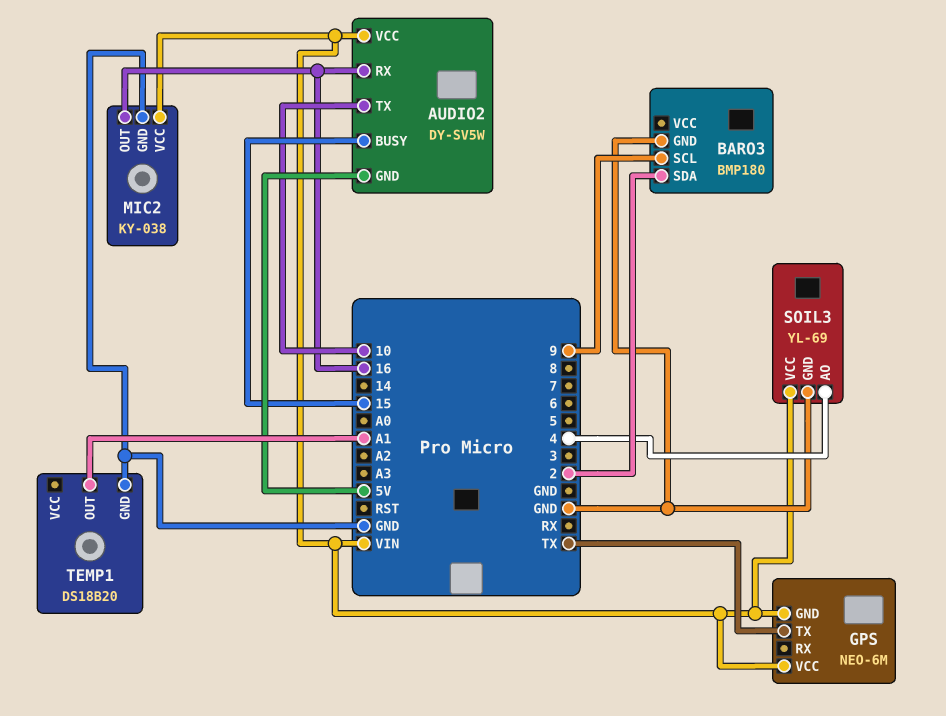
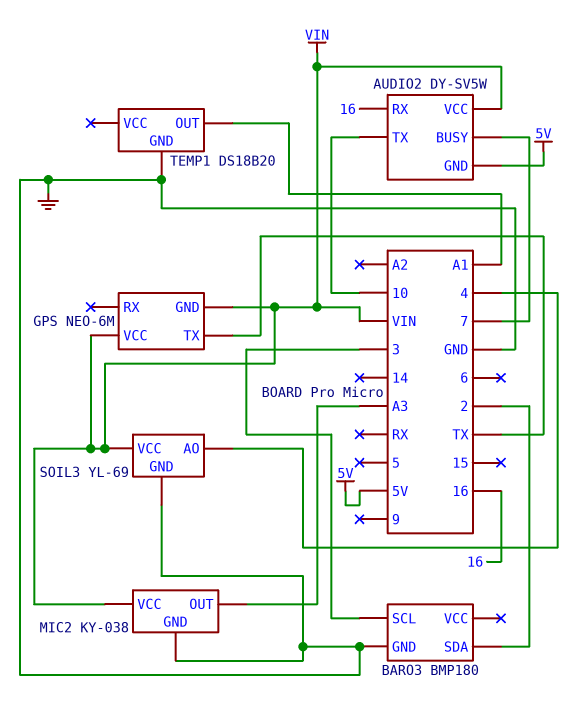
AUDIO2 pin BUSY: 15 -> 7
BARO3 pin SCL: 9 -> 3
MIC2 pin OUT: 16 -> A3

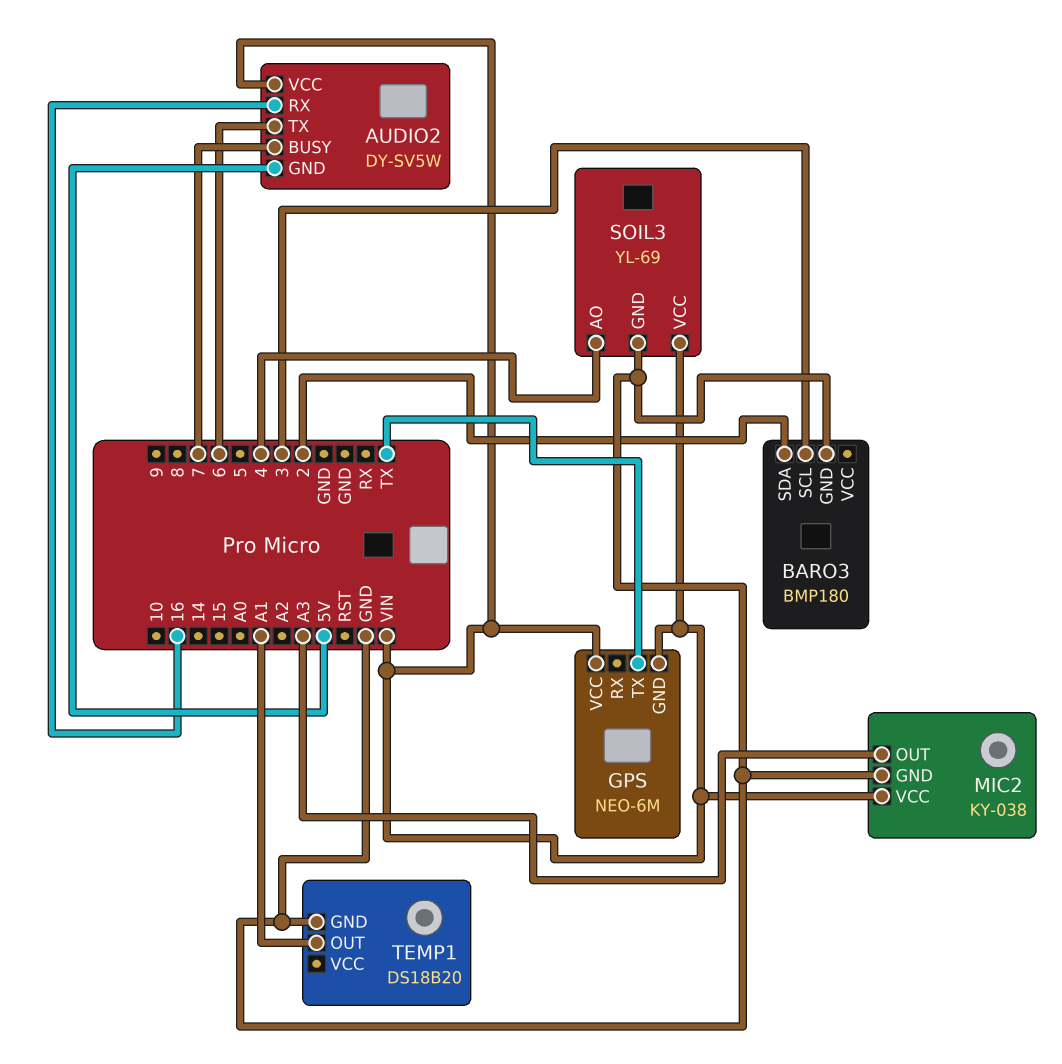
AUDIO2 pin TX: 10 -> 6

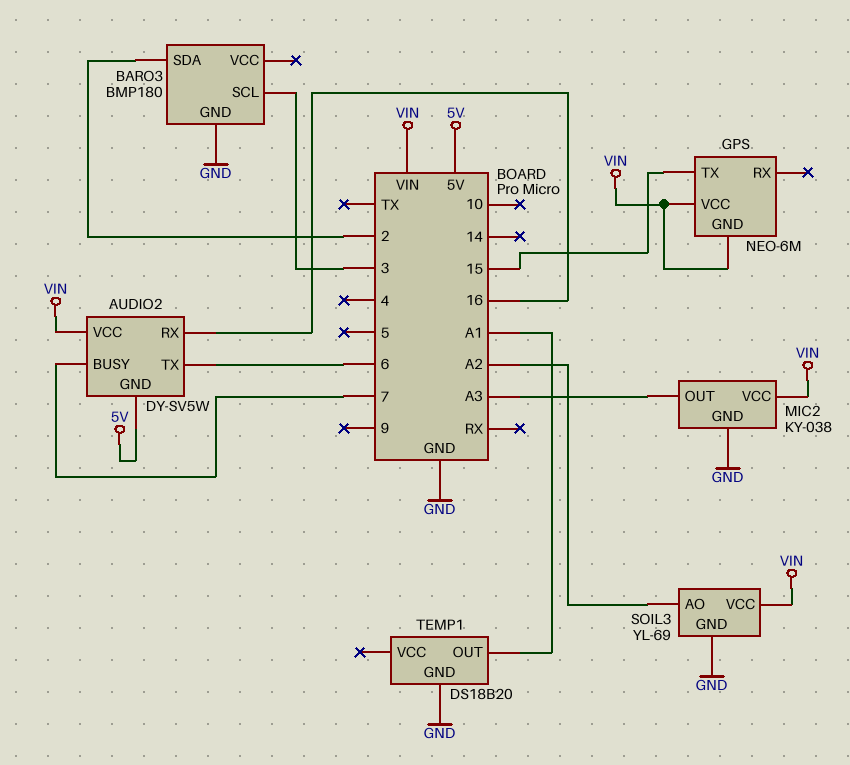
GPS pin TX: TX -> 15
SOIL3 pin AO: 4 -> A2

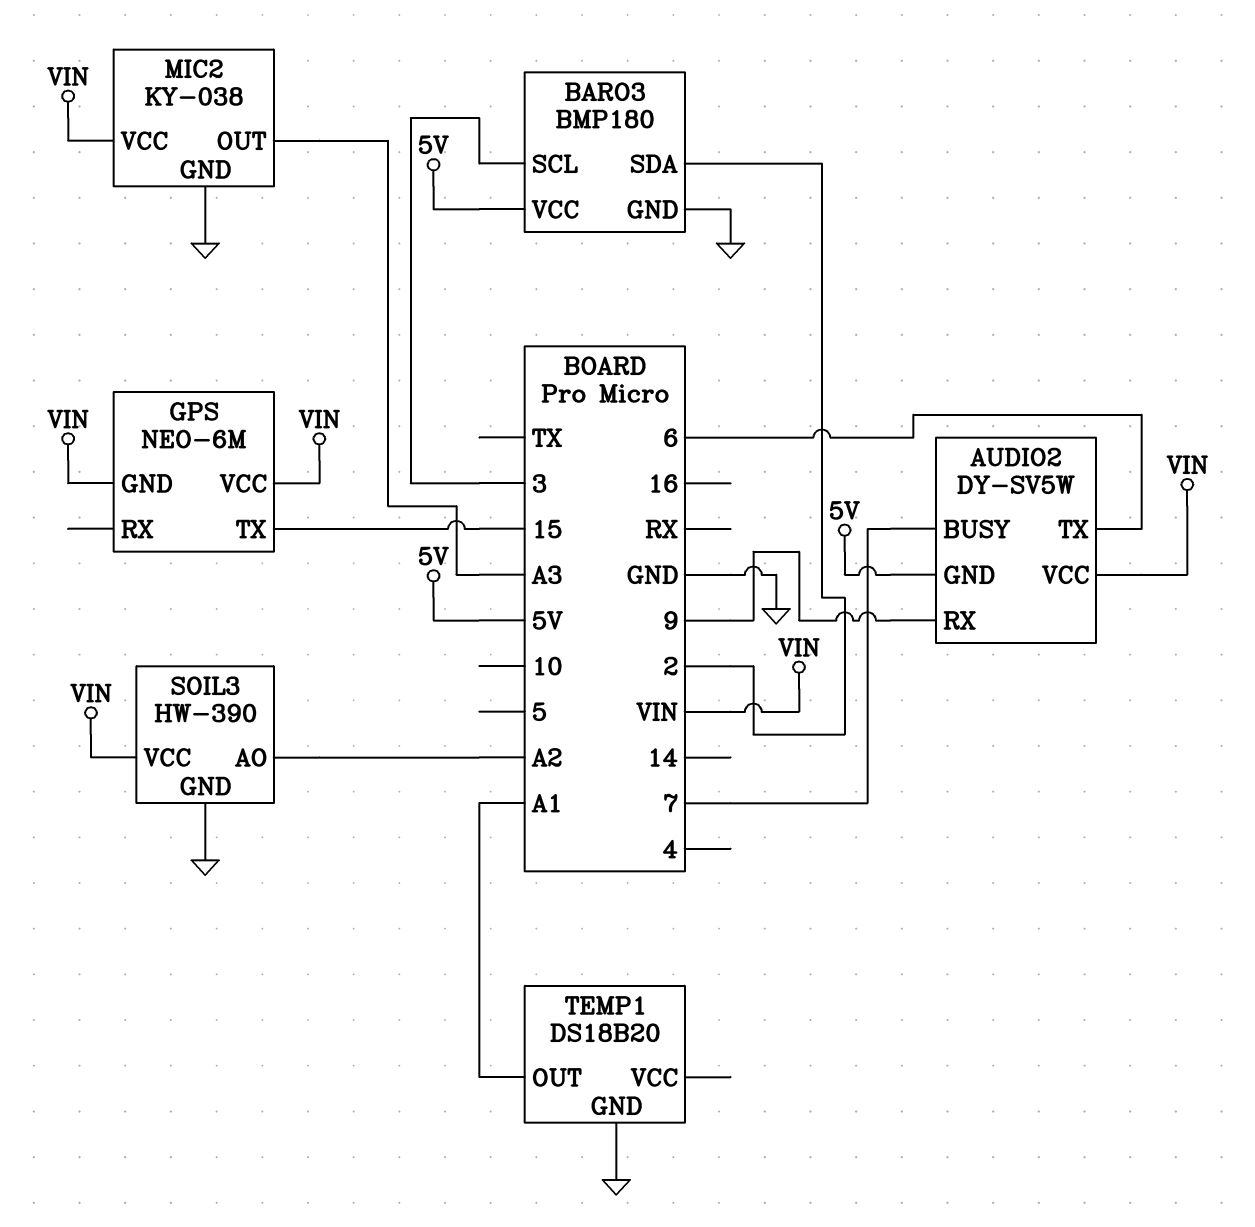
AUDIO2 pin RX: 16 -> 9
BARO3 pin VCC: none -> 5V
SOIL3: YL-69 -> HW-390

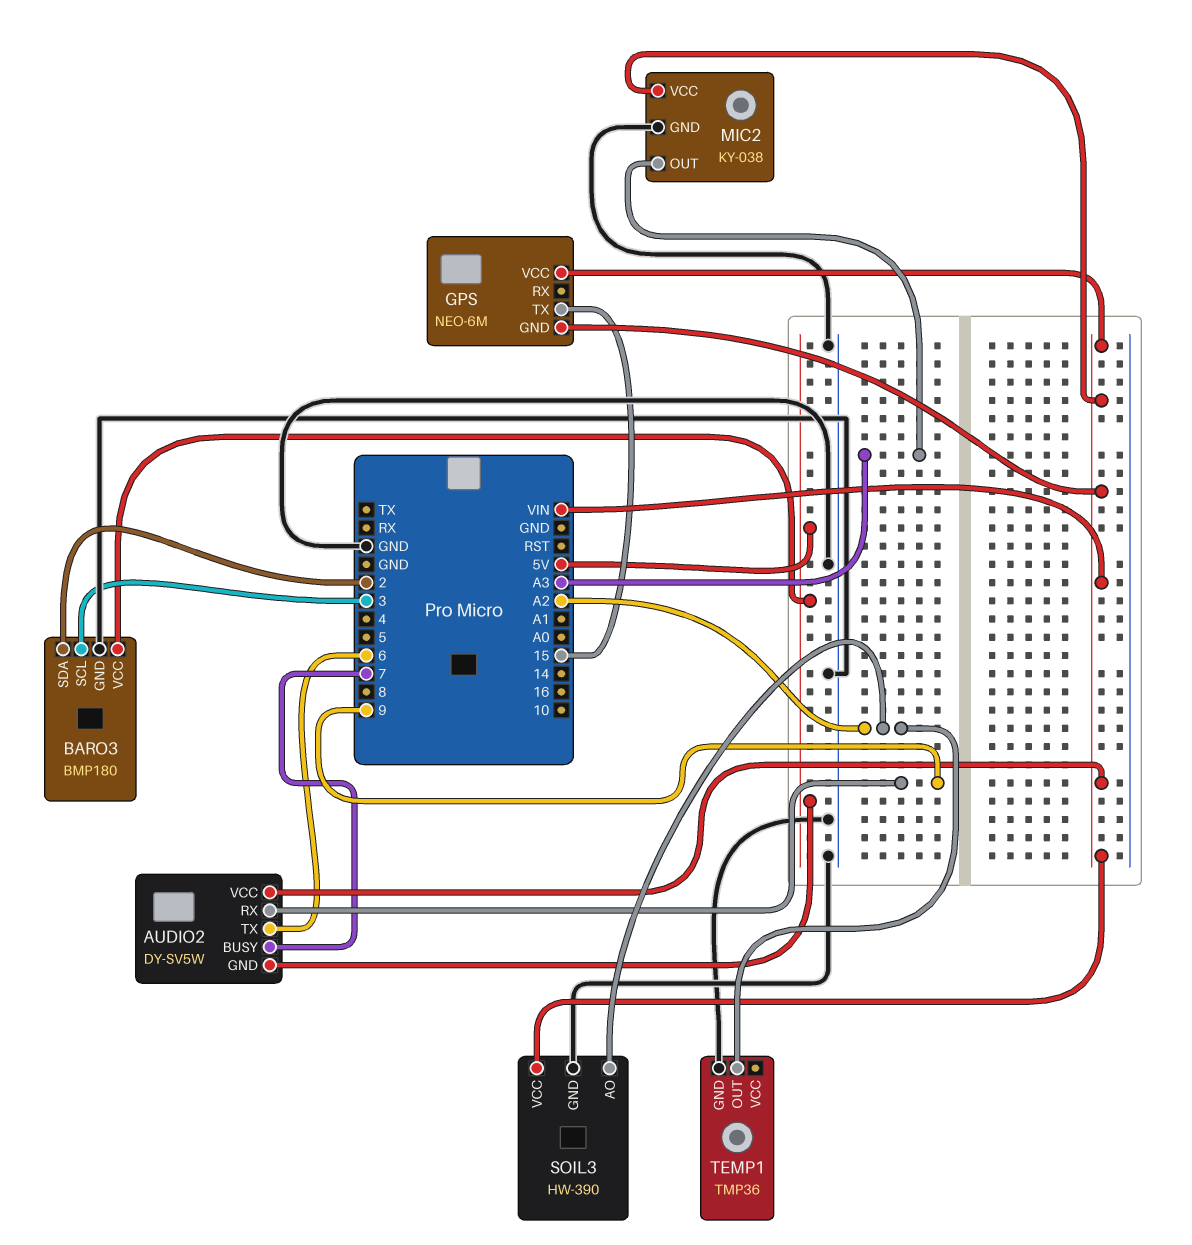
TEMP1: DS18B20 -> TMP36
TEMP1 pin OUT: A1 -> A2

